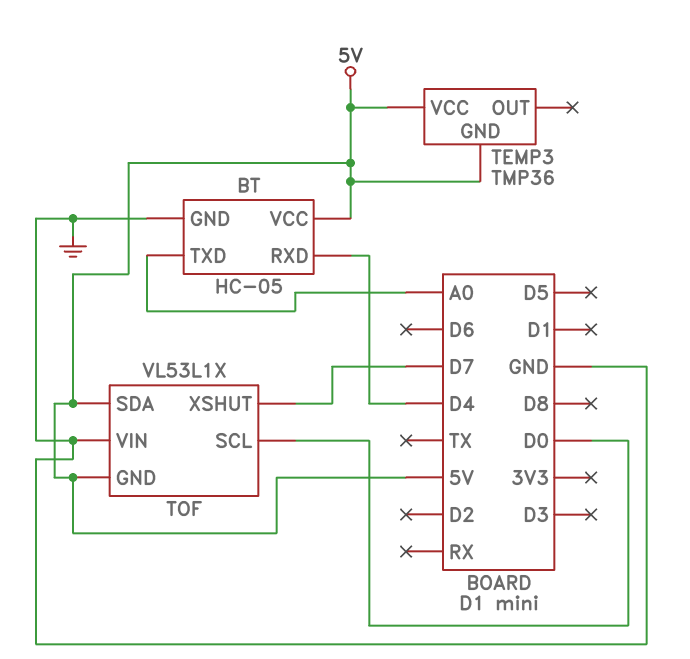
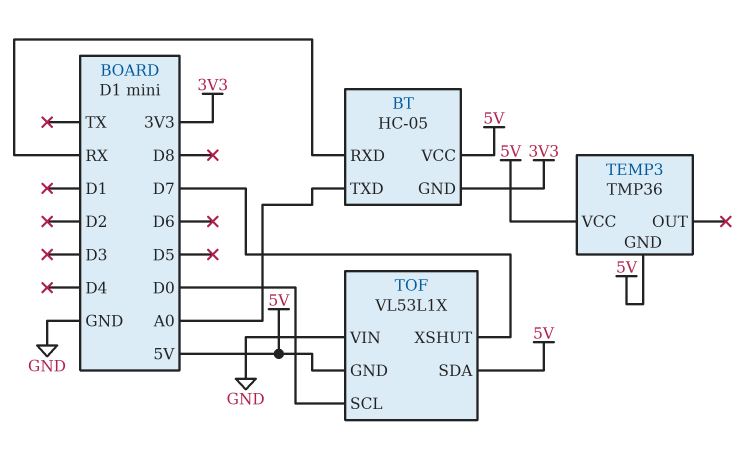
BT pin GND: GND -> 3V3
BT pin RXD: D4 -> RX

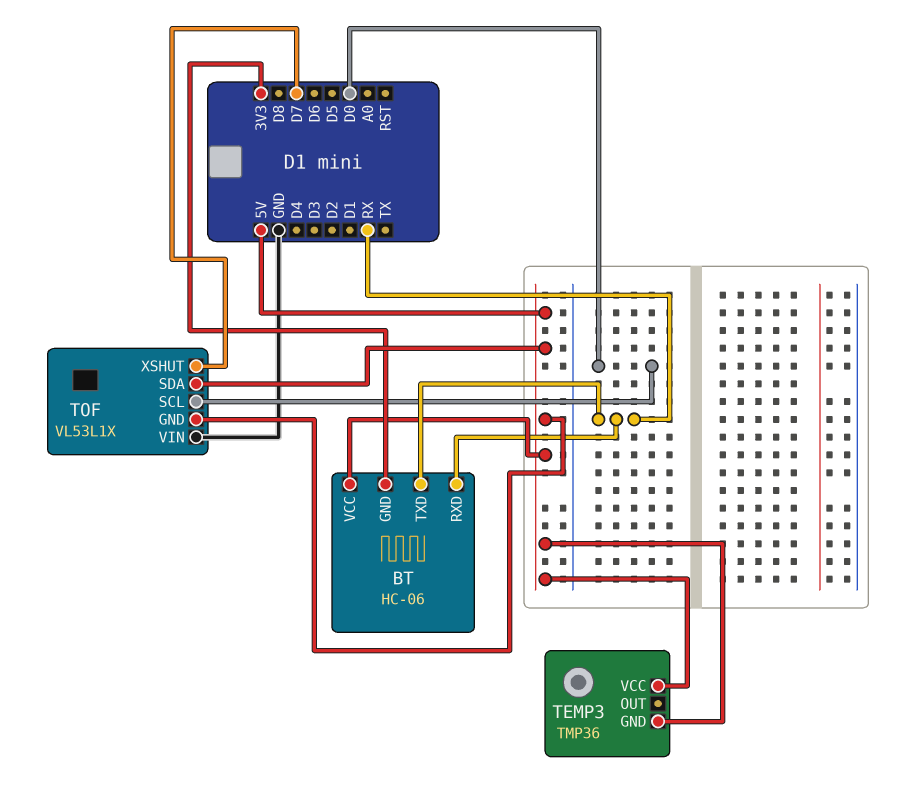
BT: HC-05 -> HC-06
BT pin TXD: A0 -> RX

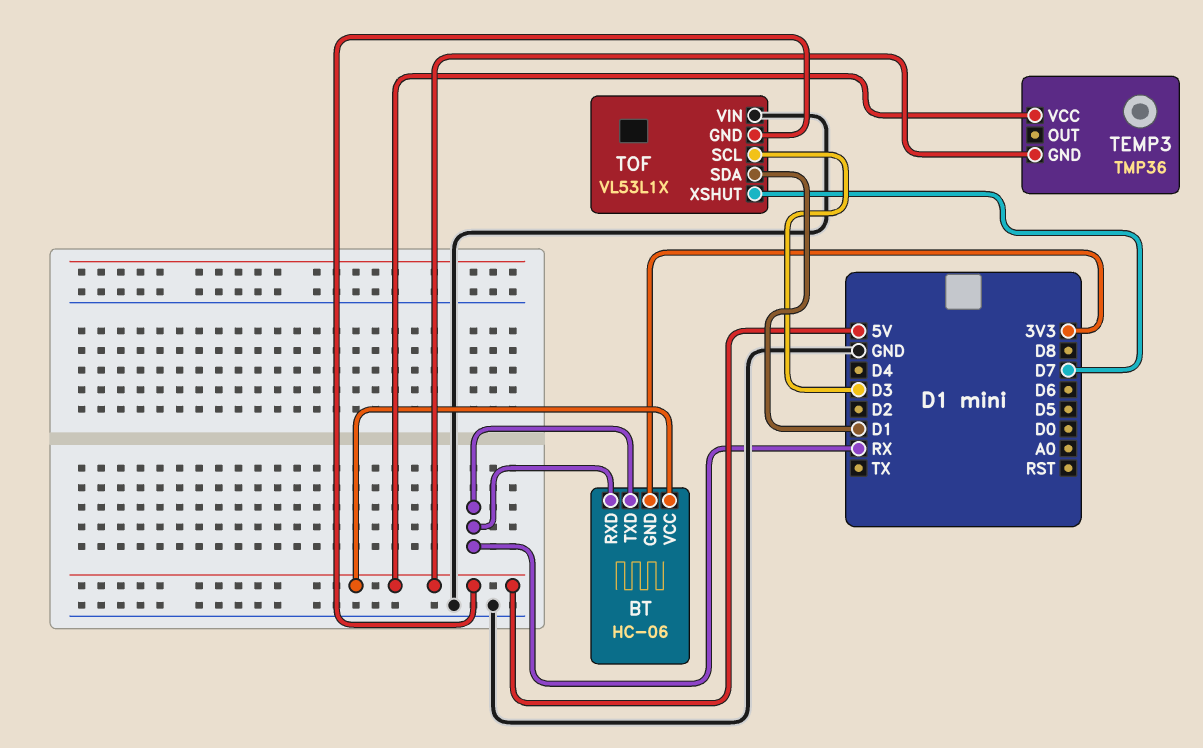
TOF pin SCL: D0 -> D3
TOF pin SDA: 5V -> D1

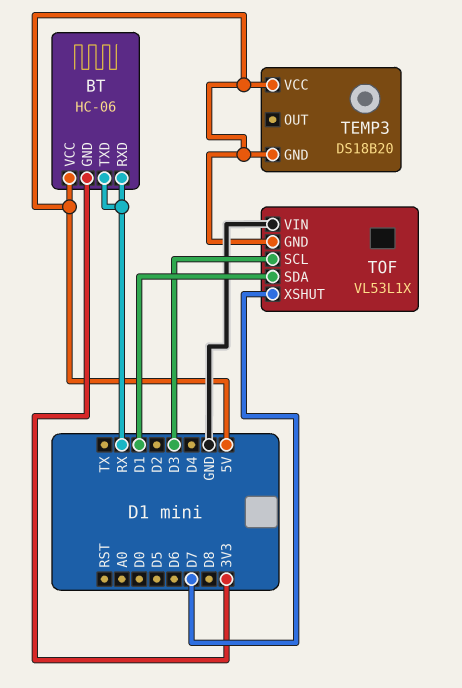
TEMP3: TMP36 -> DS18B20

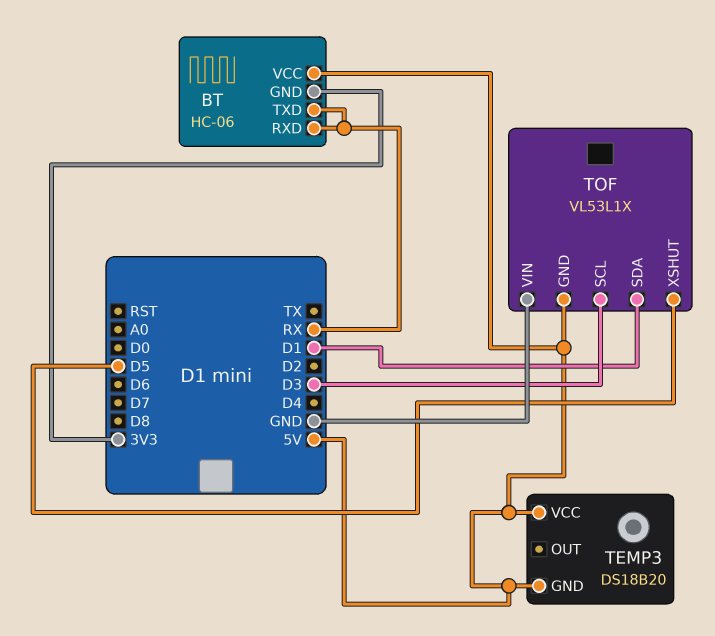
TOF pin XSHUT: D7 -> D5

